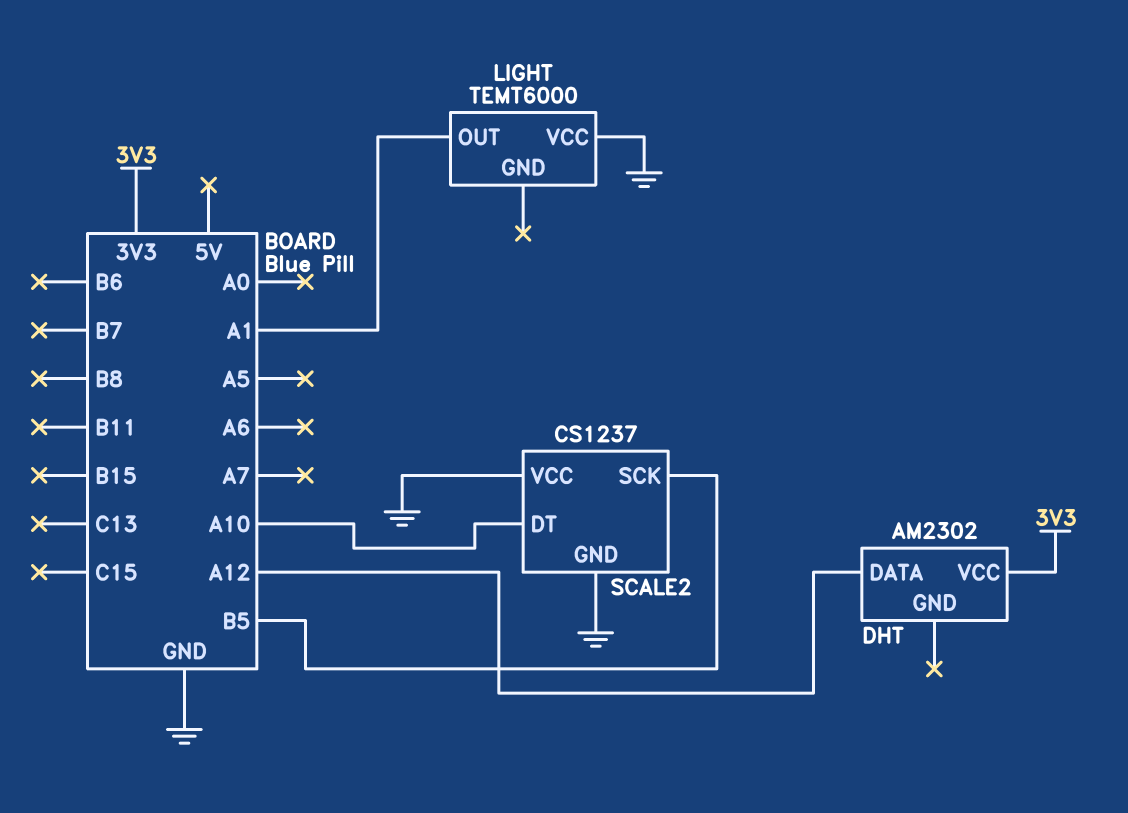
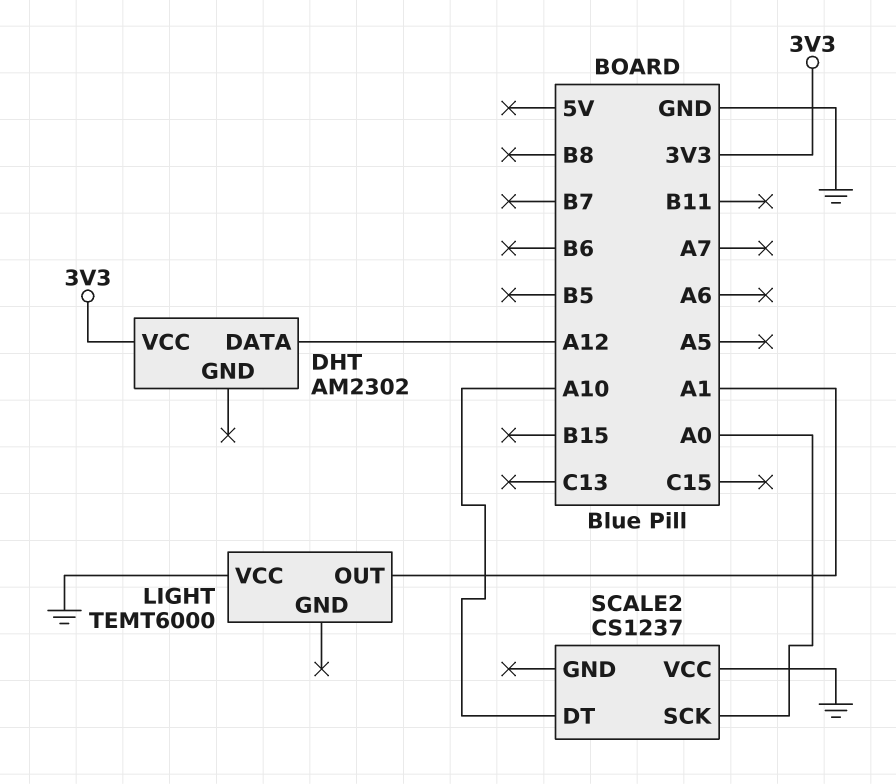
SCALE2 pin GND: GND -> none
SCALE2 pin SCK: B5 -> A0

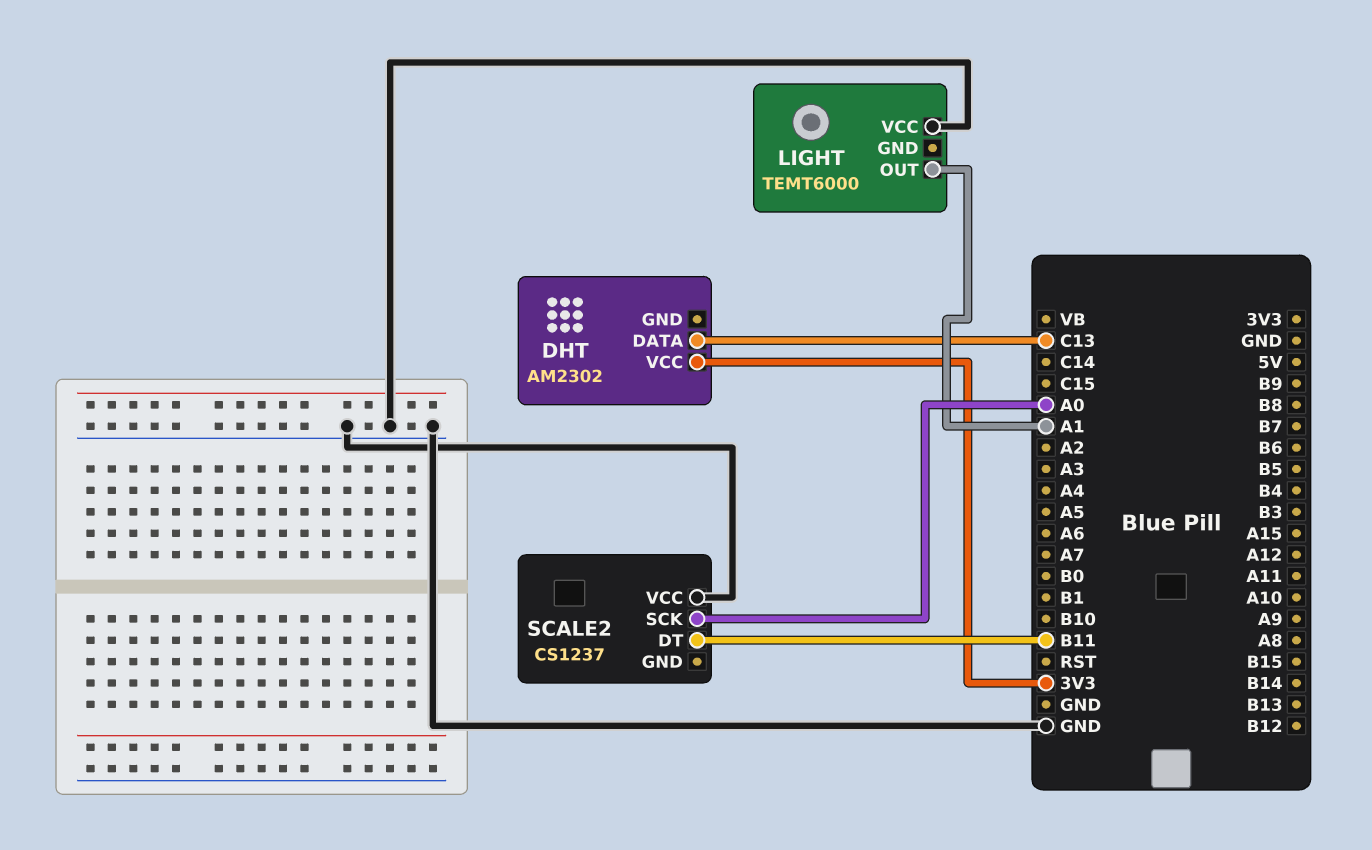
DHT pin DATA: A12 -> C13
SCALE2 pin DT: A10 -> B11

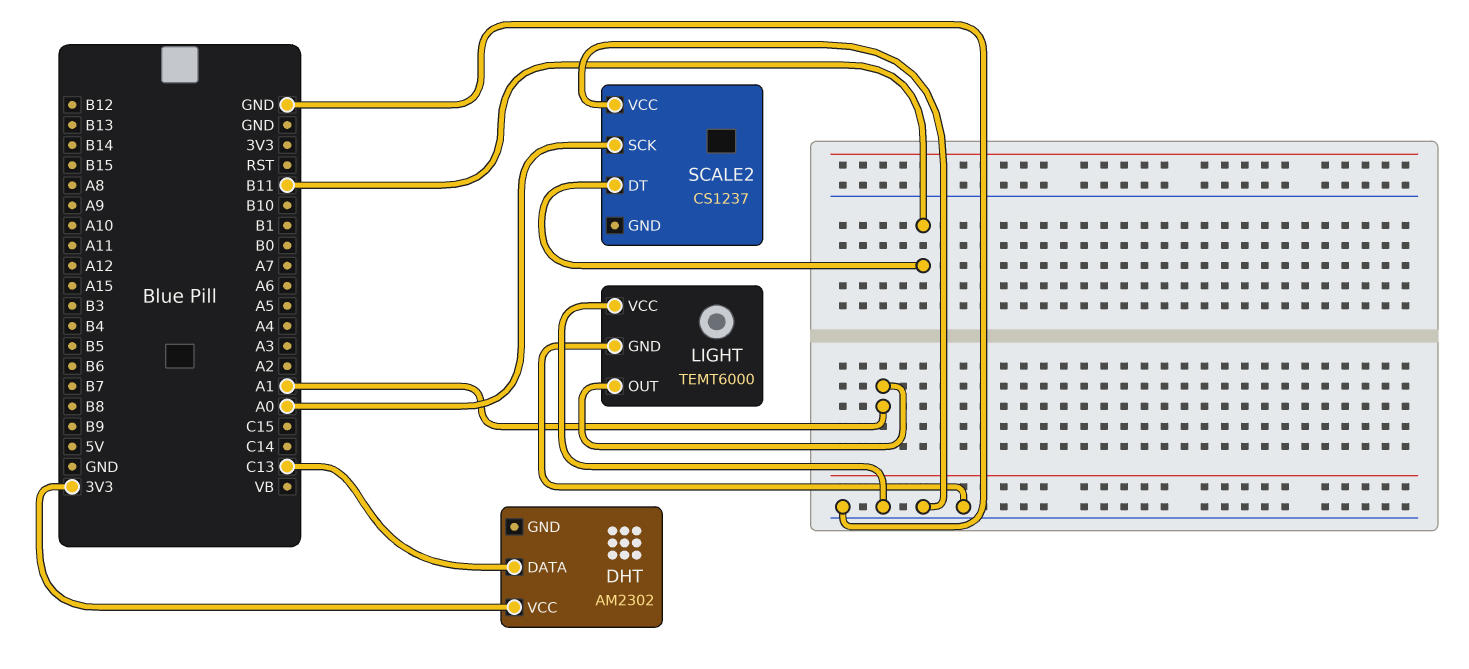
LIGHT pin GND: none -> GND

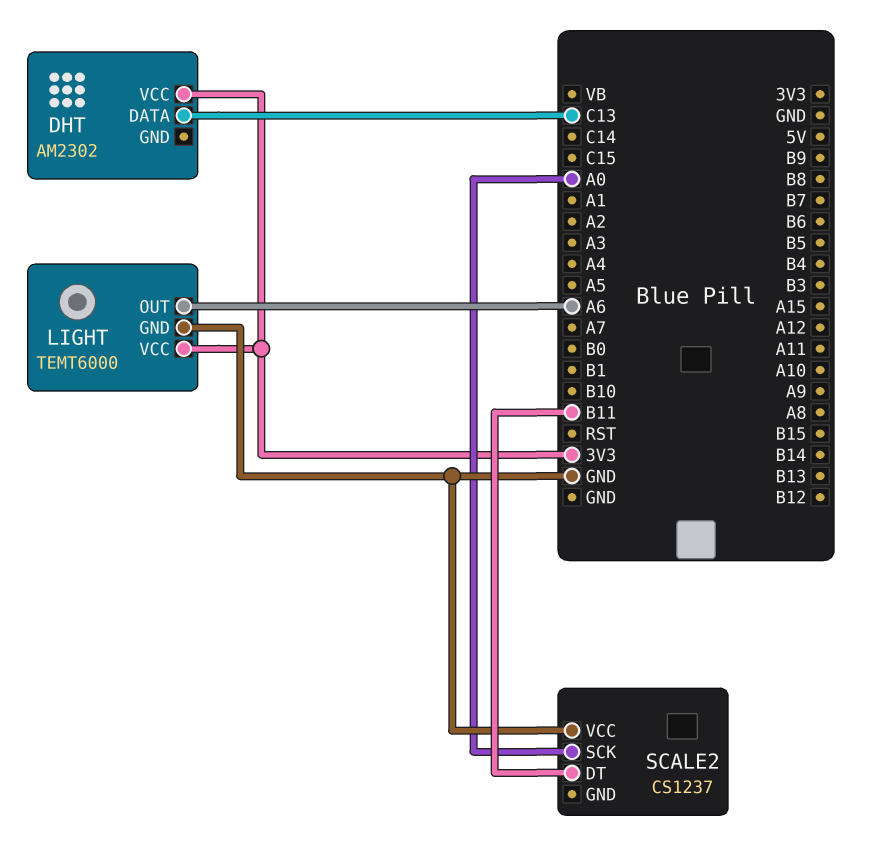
LIGHT pin OUT: A1 -> A6
LIGHT pin VCC: GND -> 3V3

